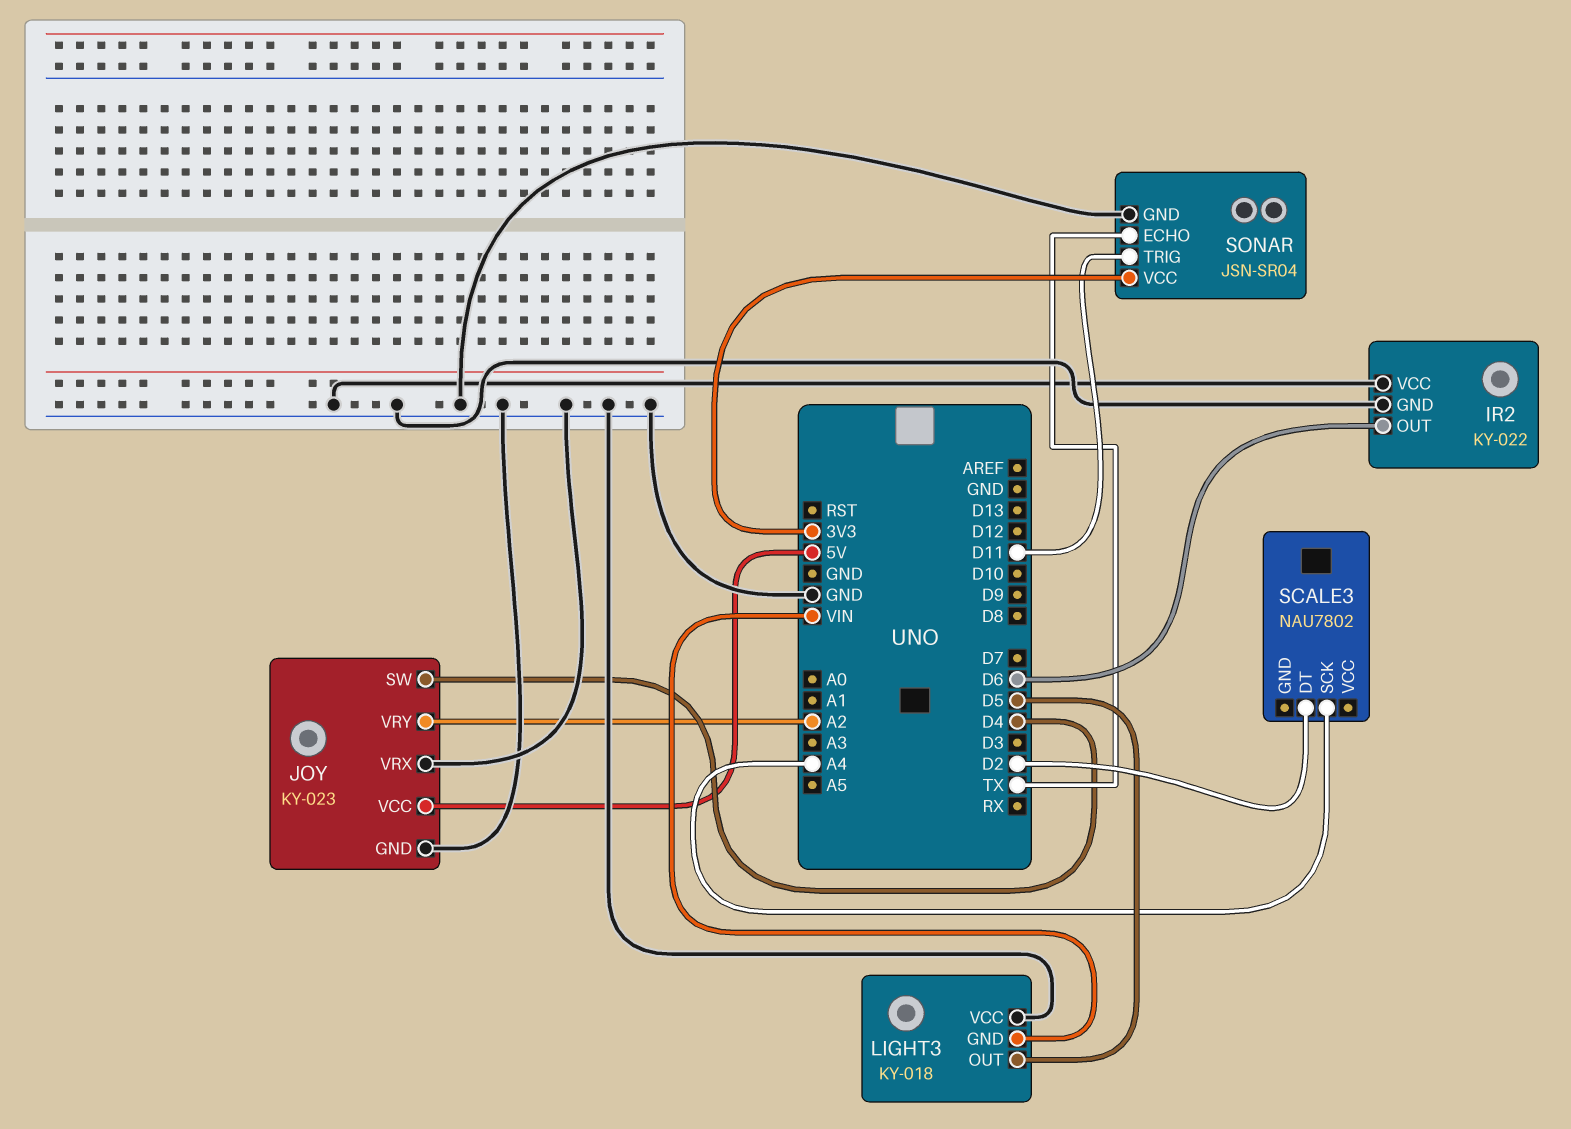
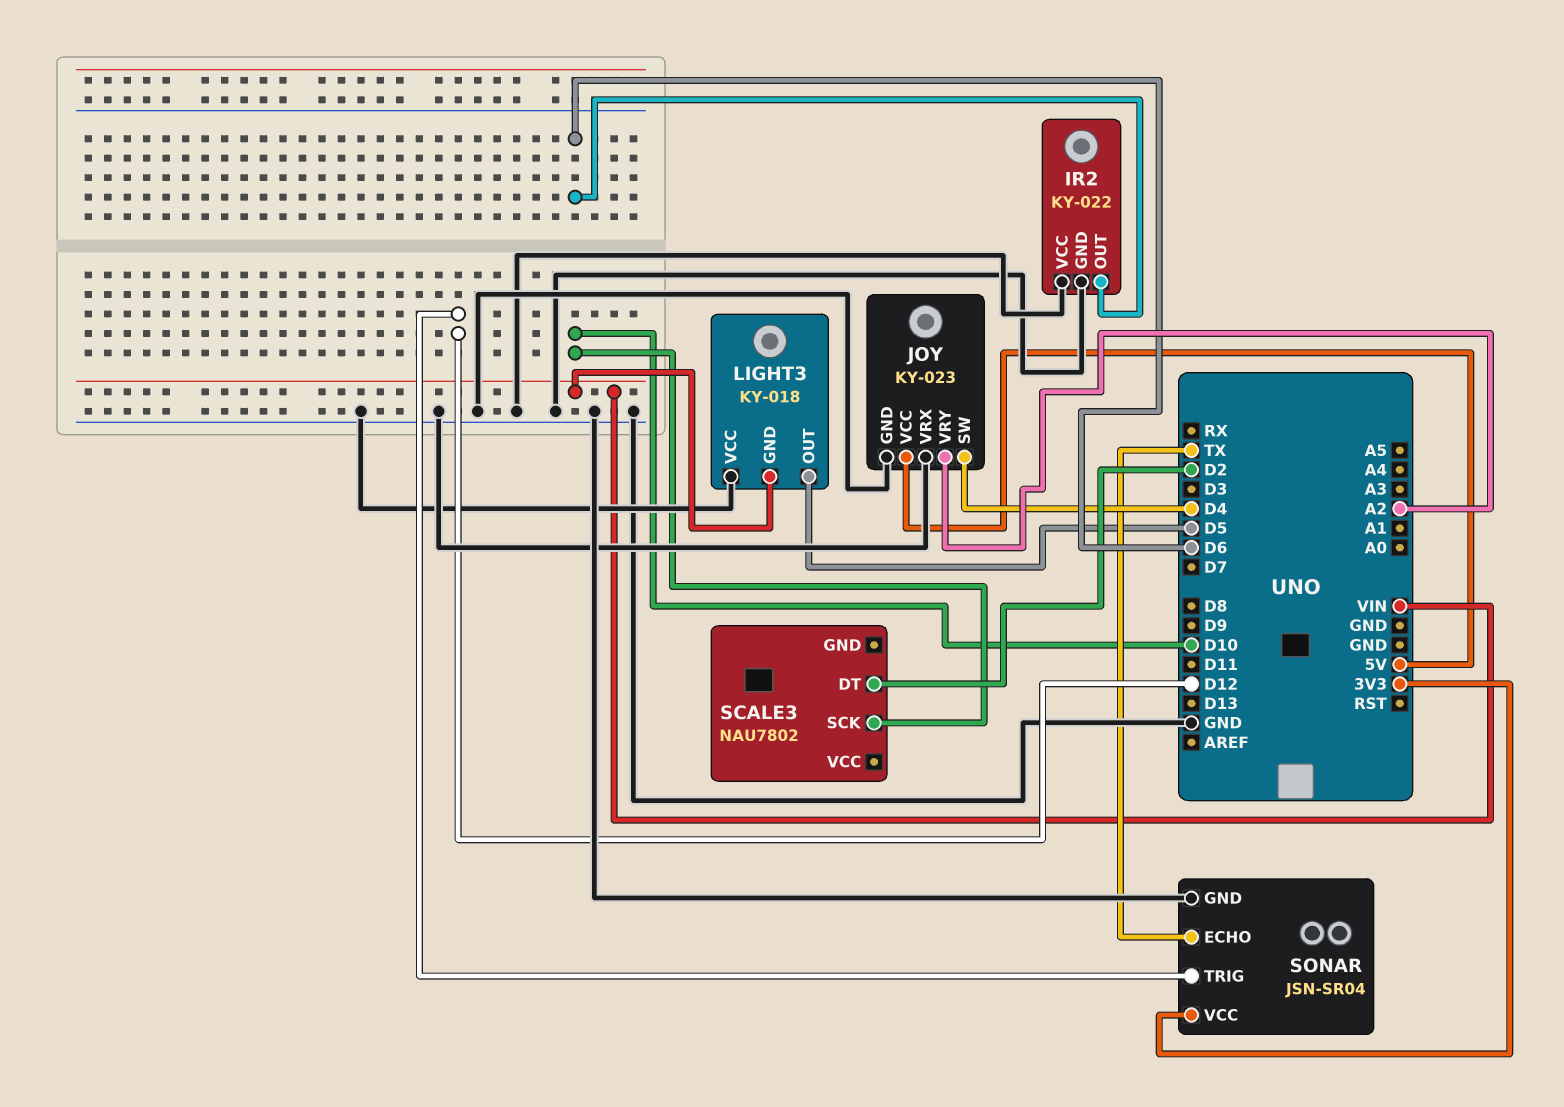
SCALE3 pin SCK: A4 -> D10
SONAR pin TRIG: D11 -> D12

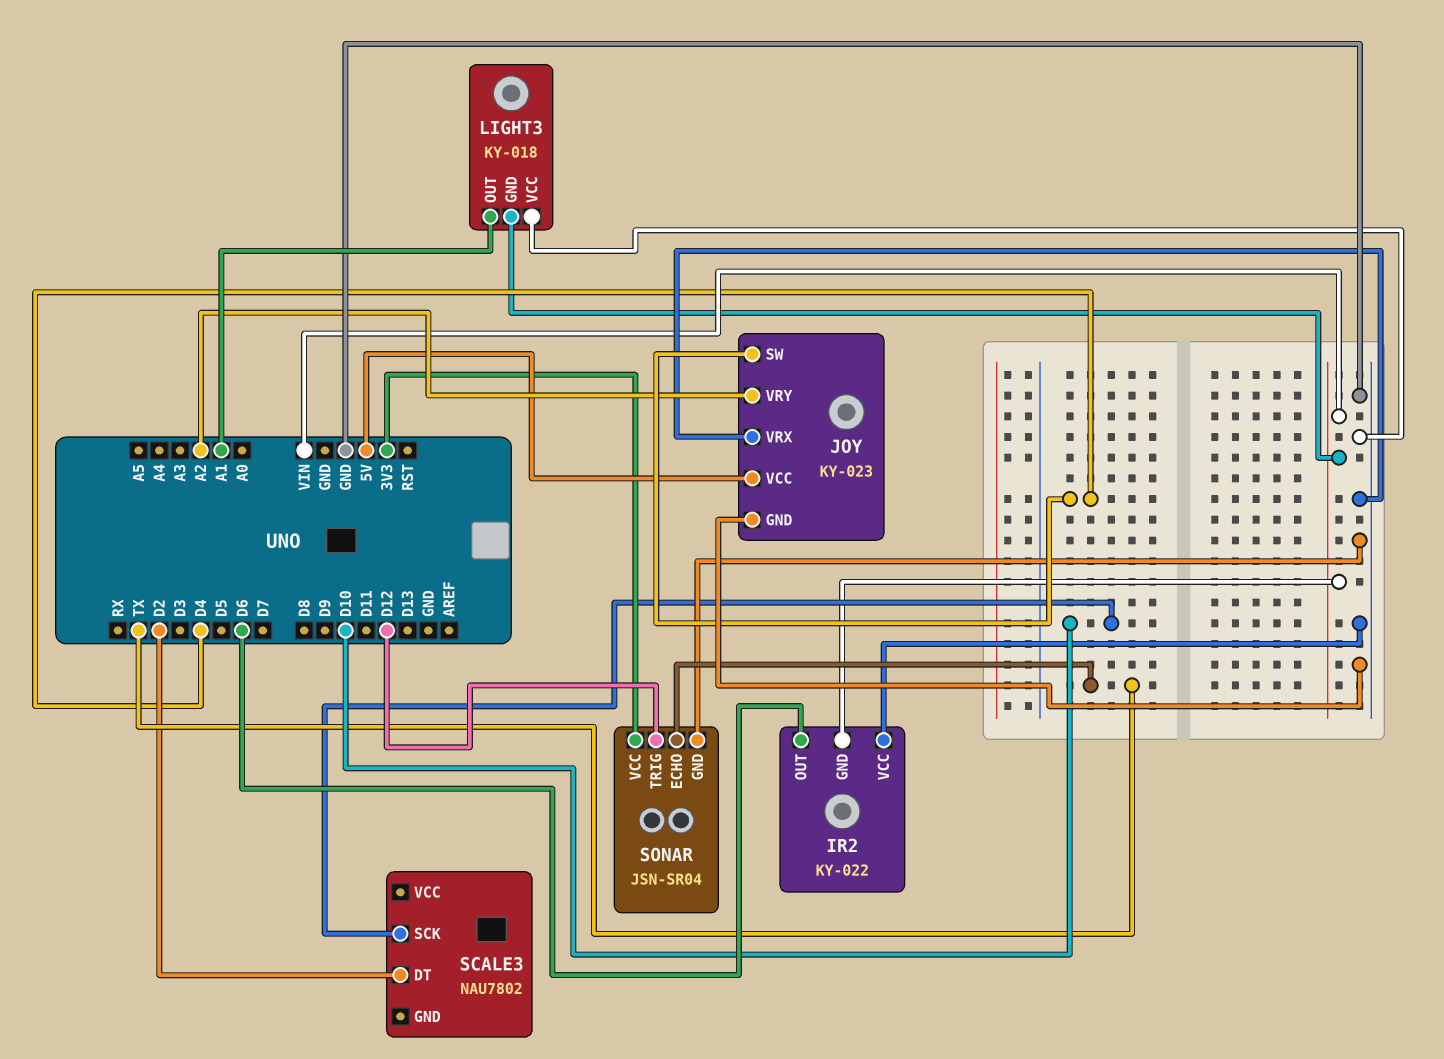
IR2 pin GND: GND -> VIN
LIGHT3 pin OUT: D5 -> A1

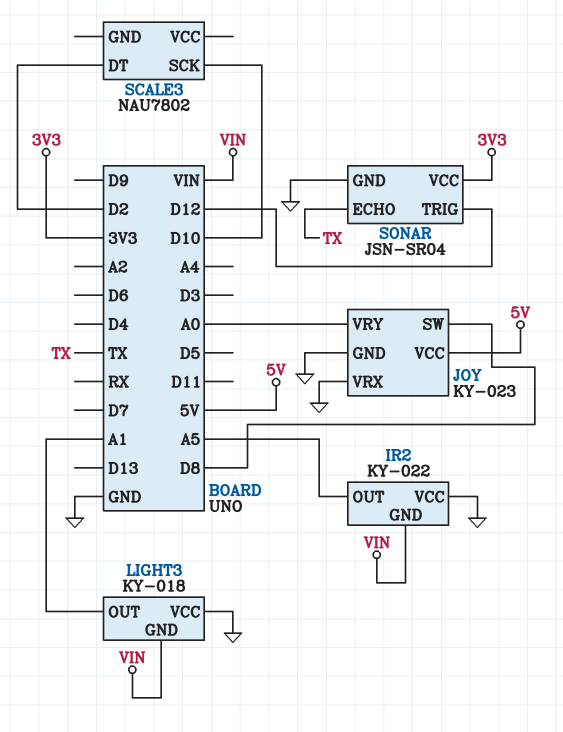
IR2 pin OUT: D6 -> A5
JOY pin SW: D4 -> D8
JOY pin VRY: A2 -> A0

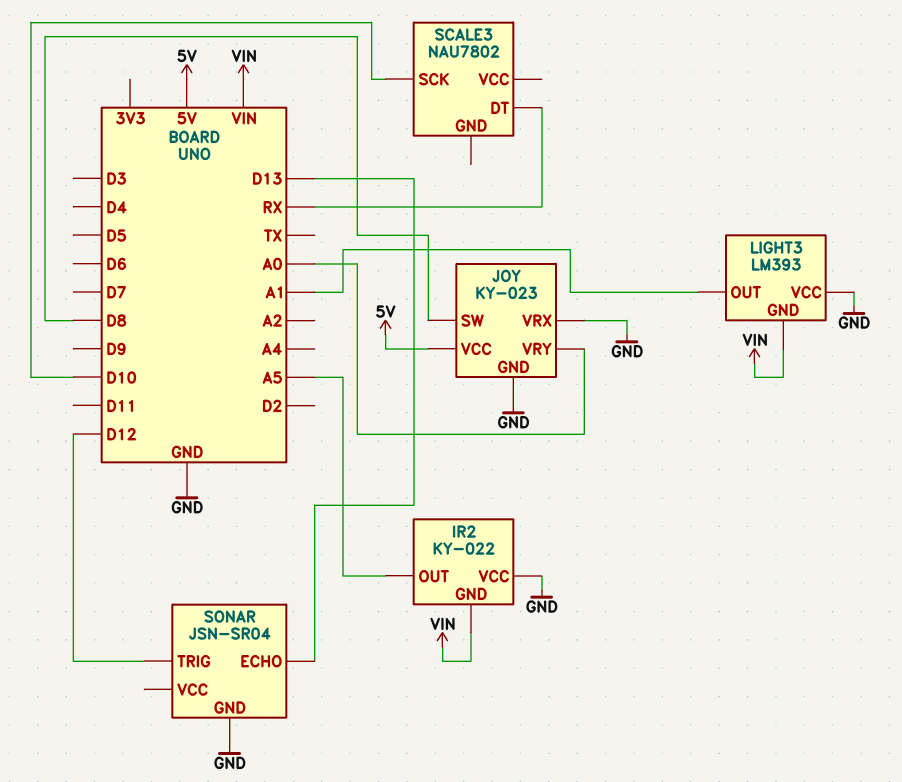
LIGHT3: KY-018 -> LM393
SCALE3 pin DT: D2 -> RX
SONAR pin ECHO: TX -> D13
SONAR pin VCC: 3V3 -> none

